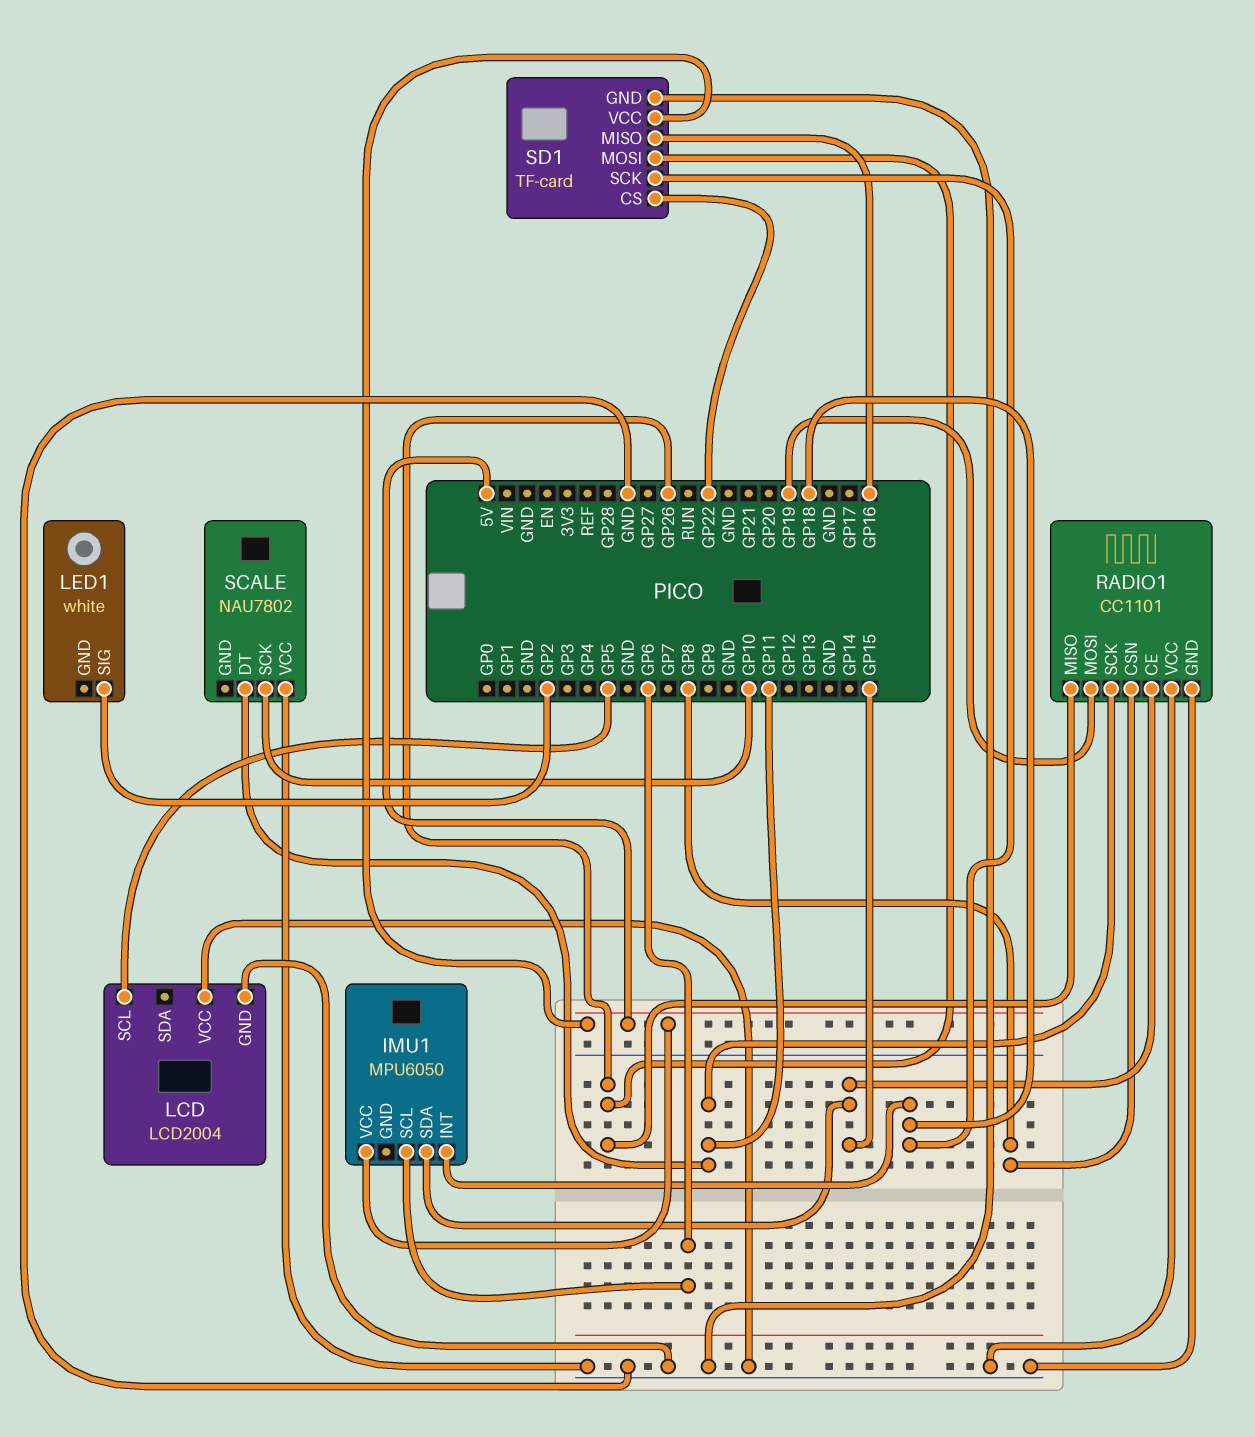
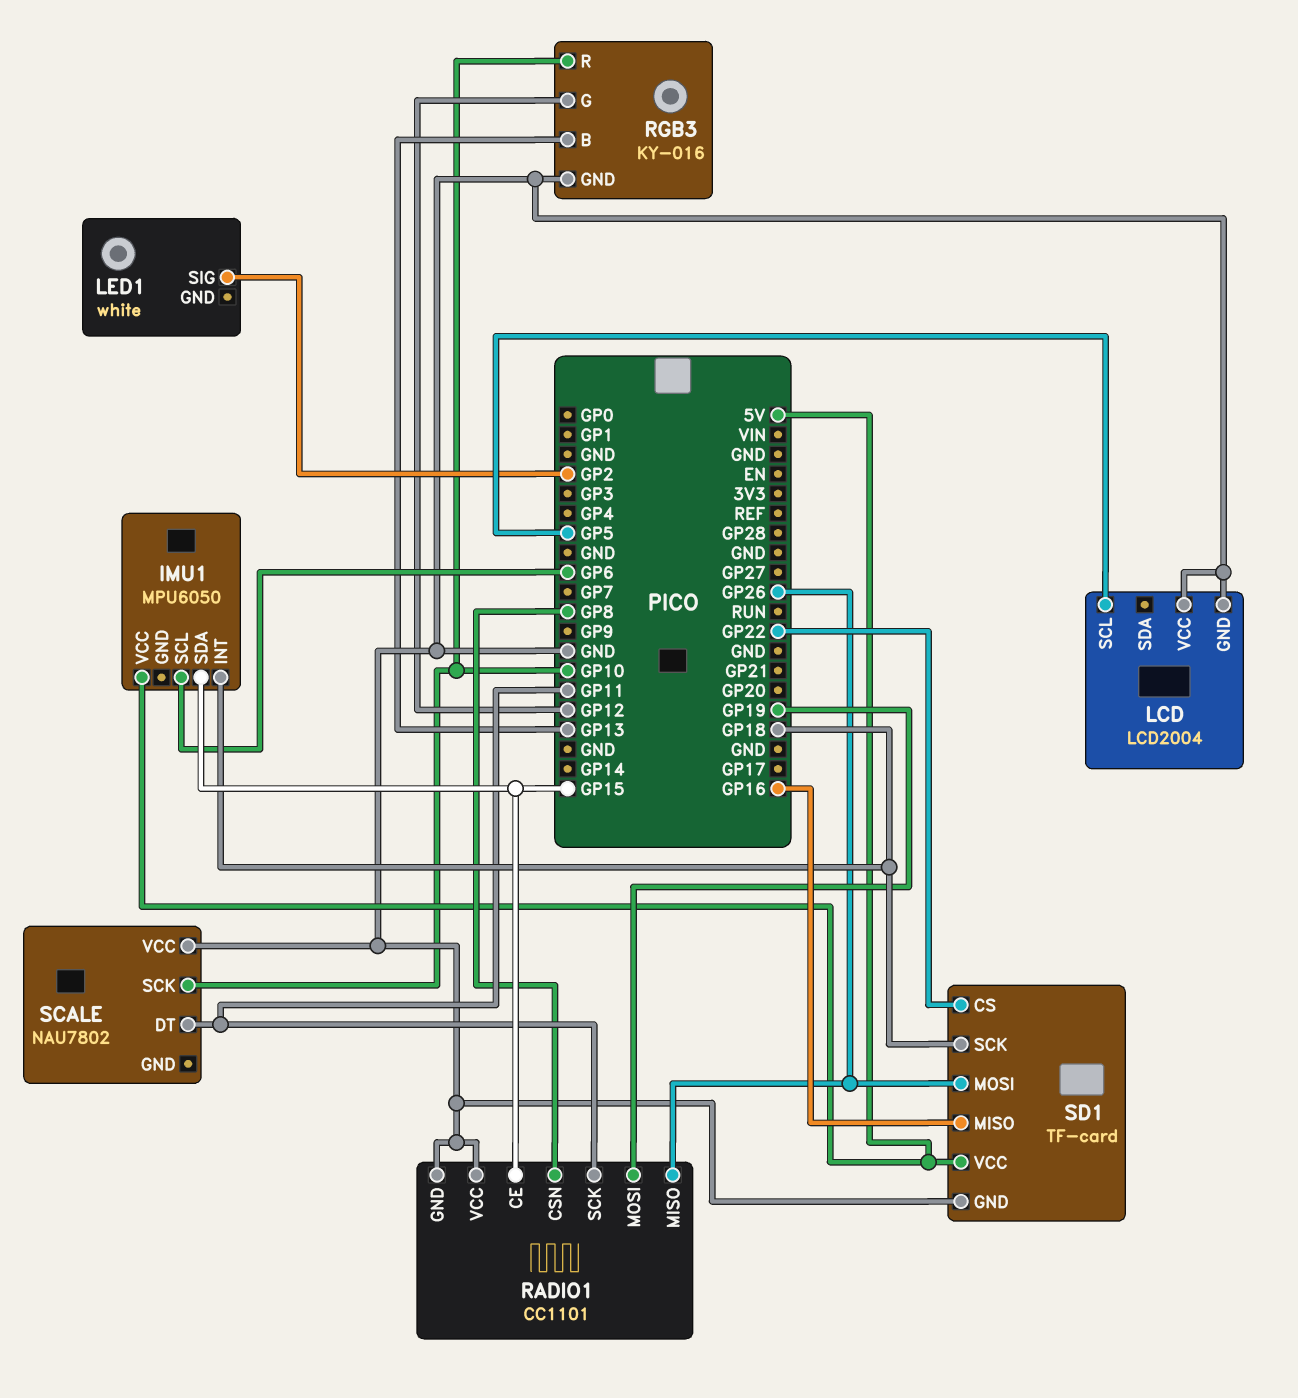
RGB3: none -> KY-016
RGB3 pin B: none -> GP13
RGB3 pin G: none -> GP12
RGB3 pin GND: none -> GND
RGB3 pin R: none -> GP10

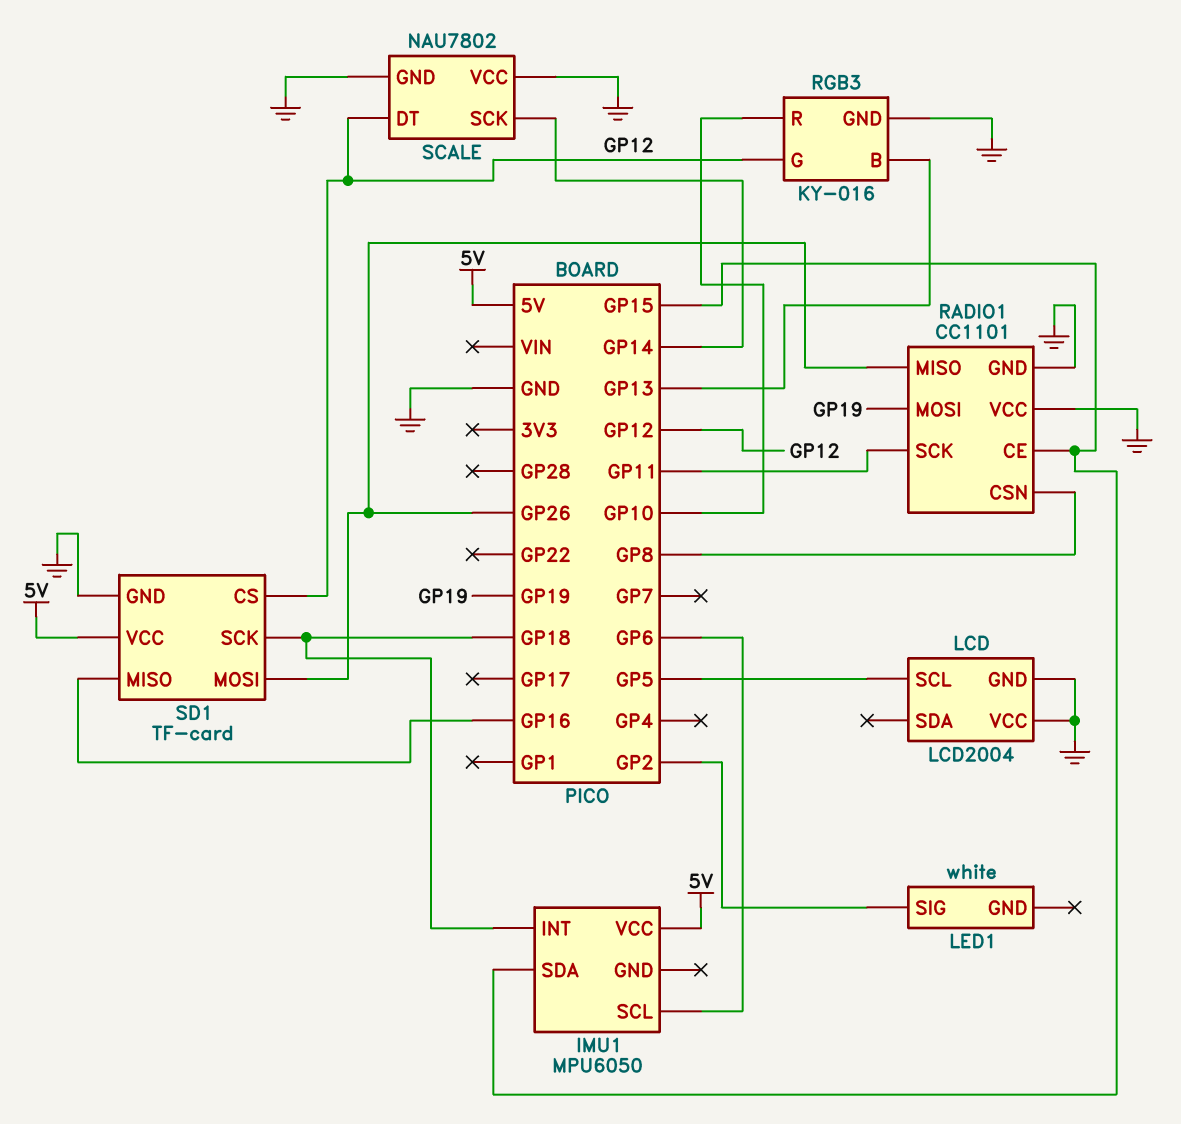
SCALE pin DT: GP11 -> GP12
SCALE pin GND: none -> GND
SCALE pin SCK: GP10 -> GP14
SD1 pin CS: GP22 -> GP12

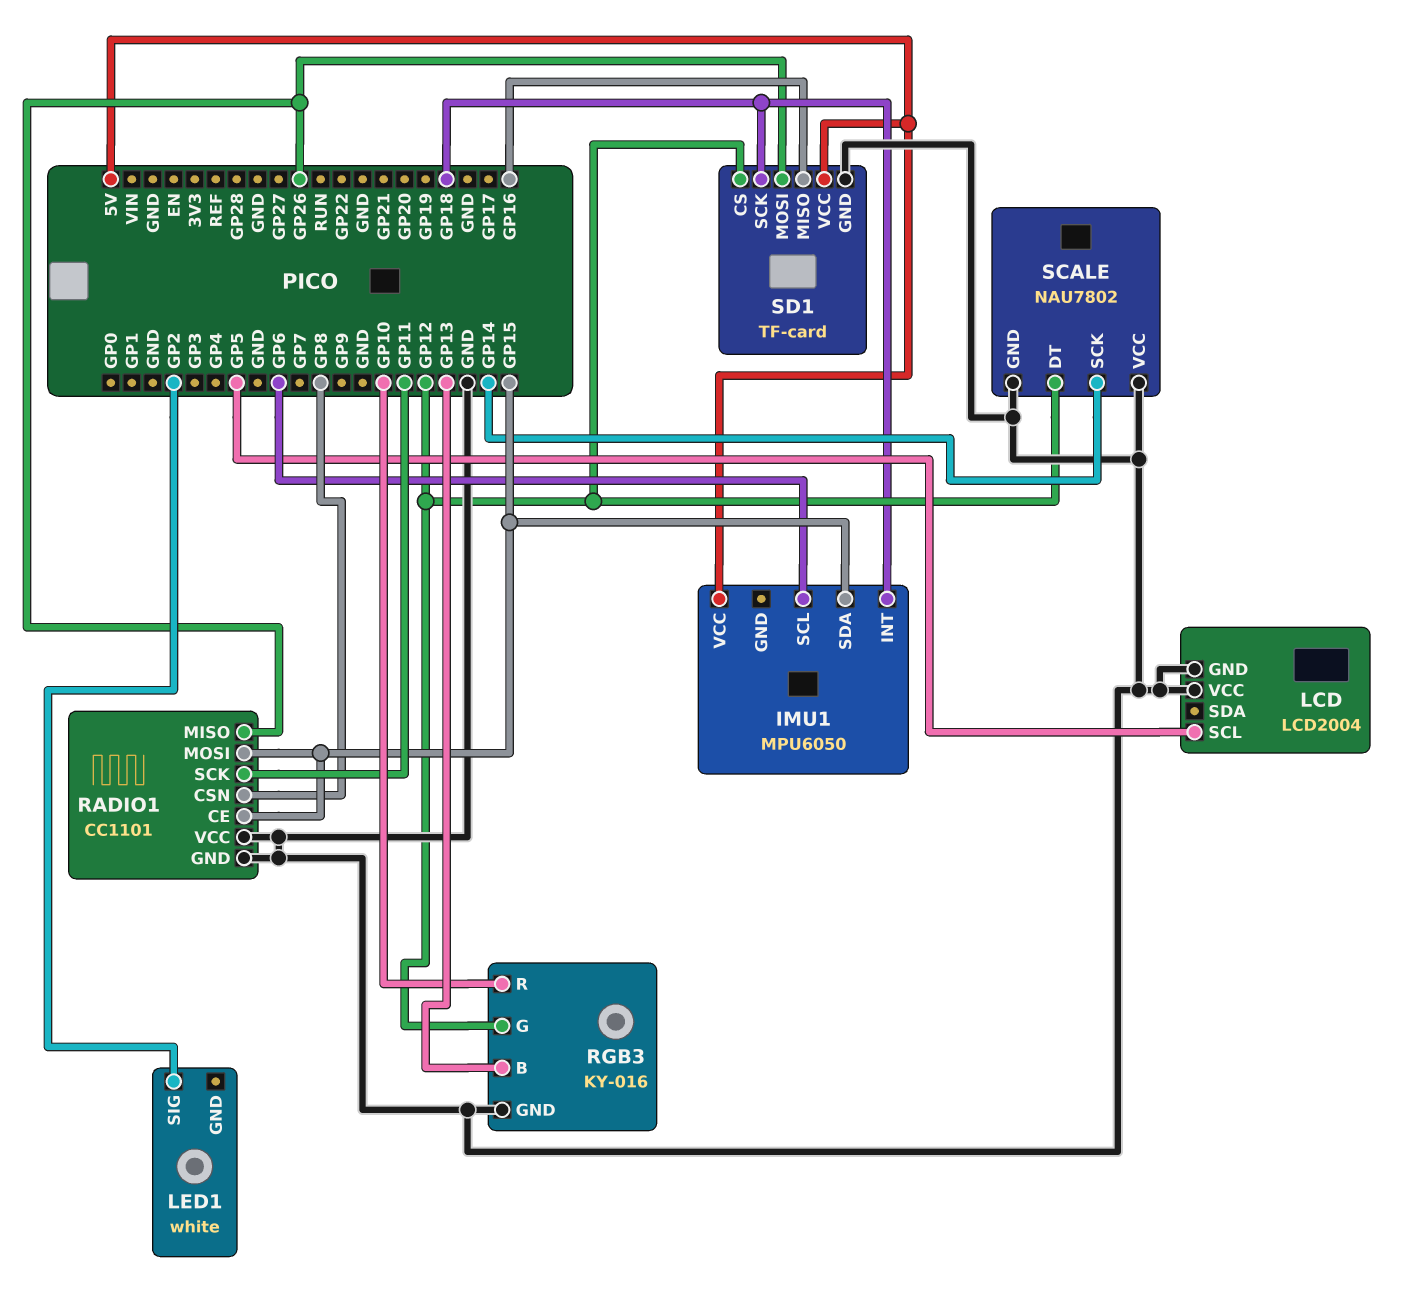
RADIO1 pin MOSI: GP19 -> GP15

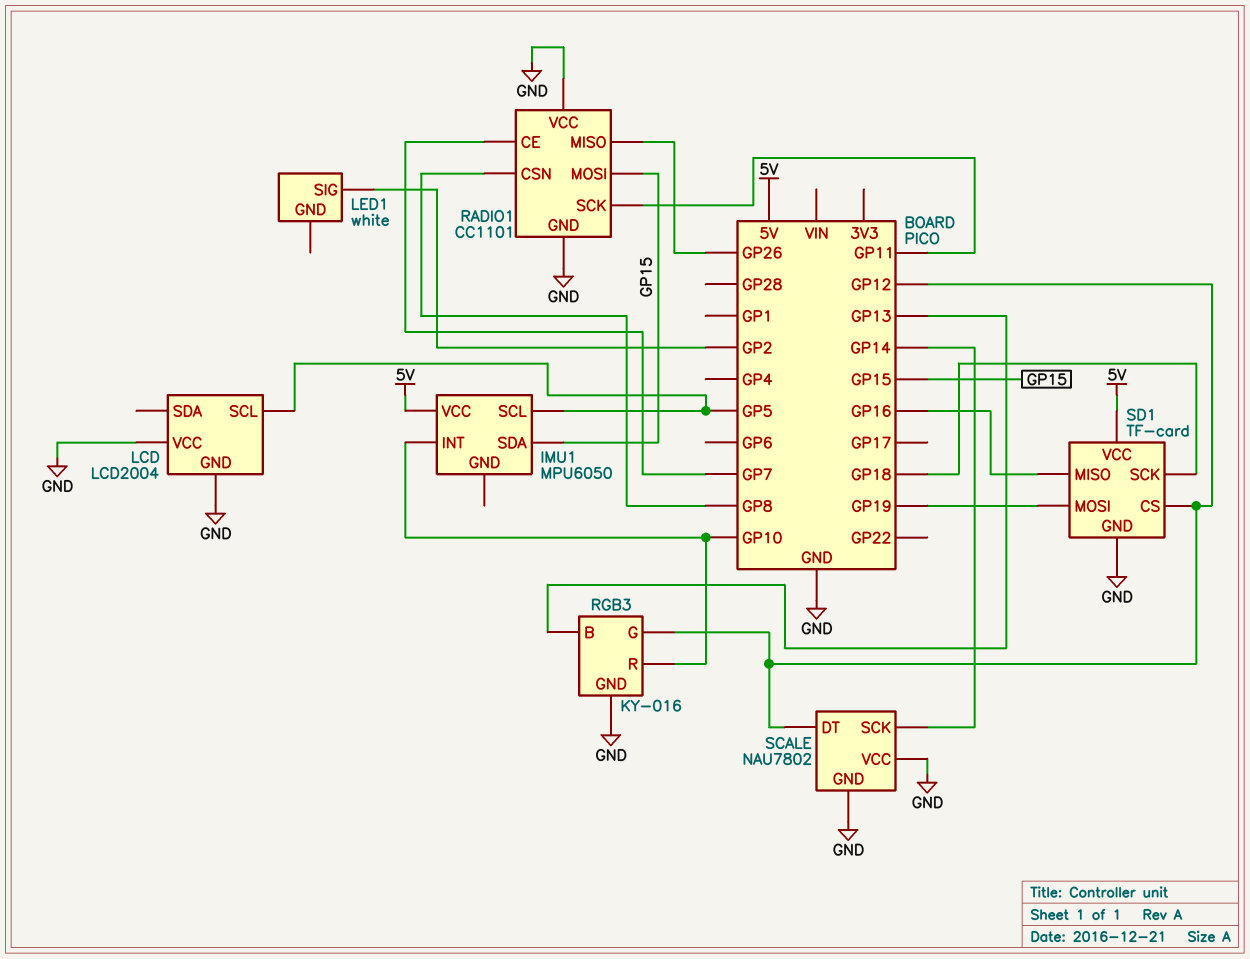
IMU1 pin INT: GP18 -> GP10
IMU1 pin SCL: GP6 -> GP5
RADIO1 pin CE: GP15 -> GP7
SD1 pin MOSI: GP26 -> GP19

